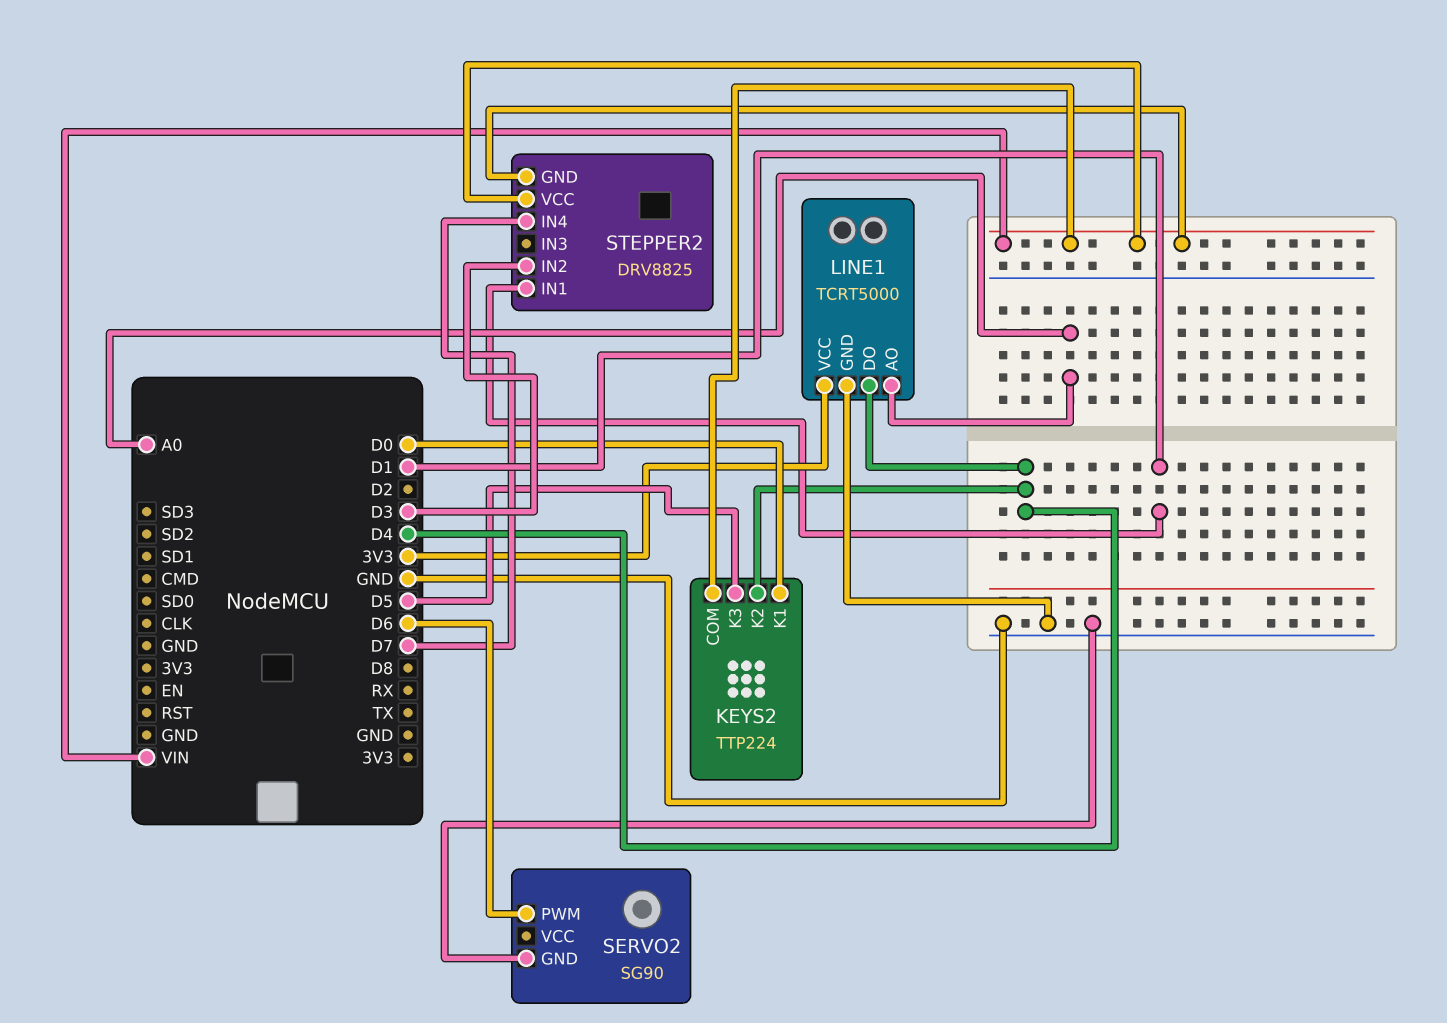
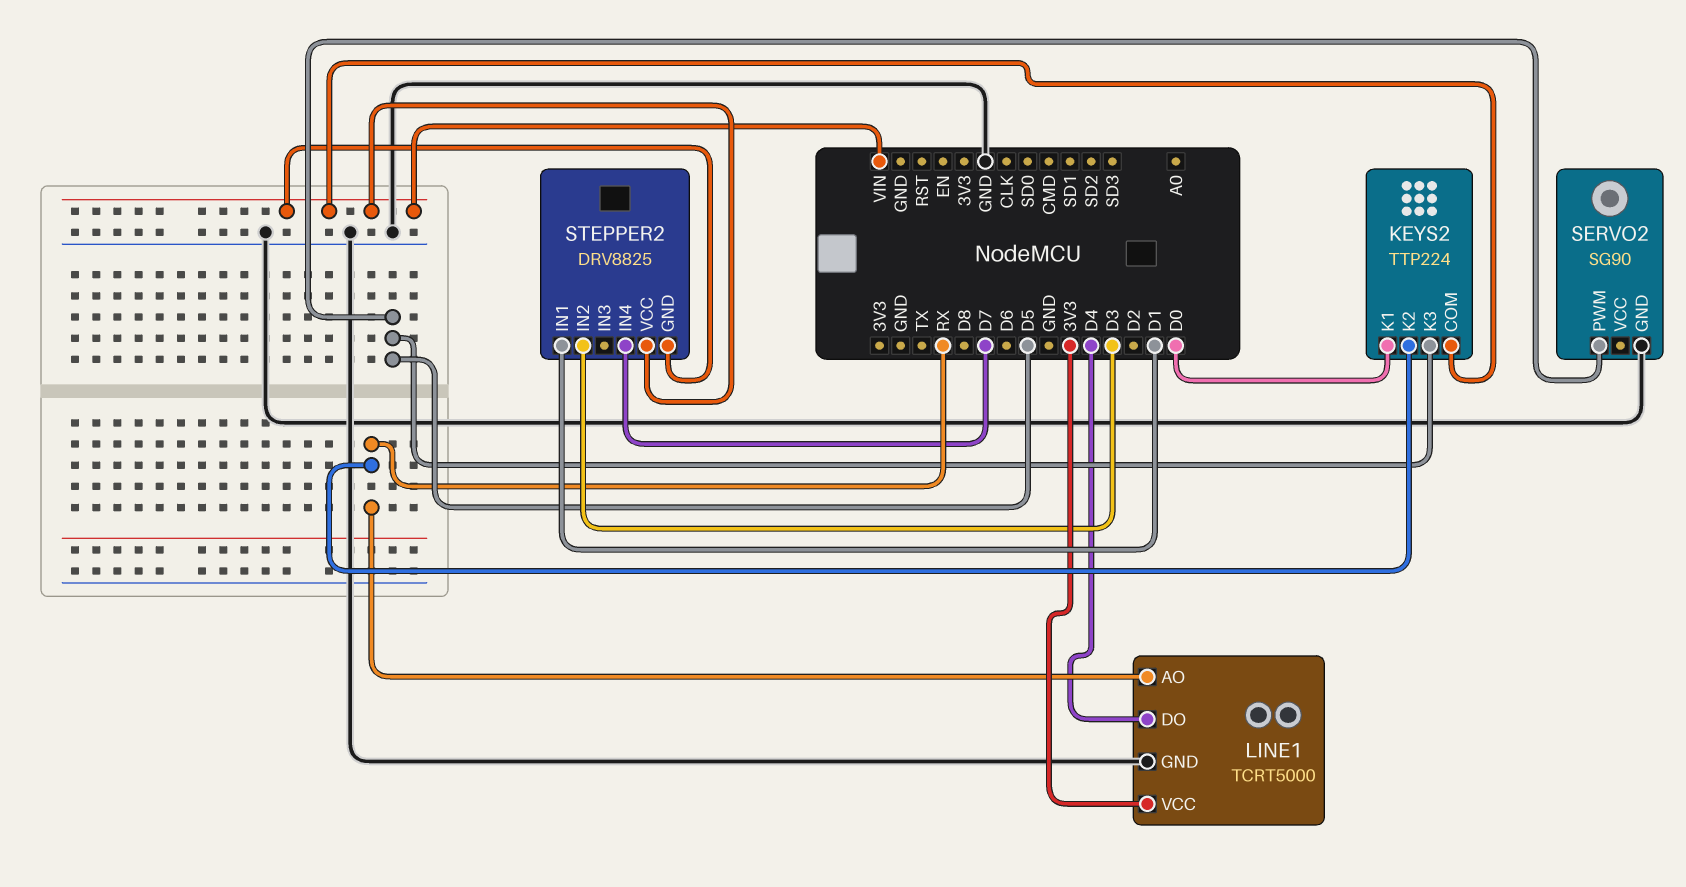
KEYS2 pin K2: D4 -> RX
LINE1 pin AO: A0 -> RX
SERVO2 pin PWM: D6 -> D5

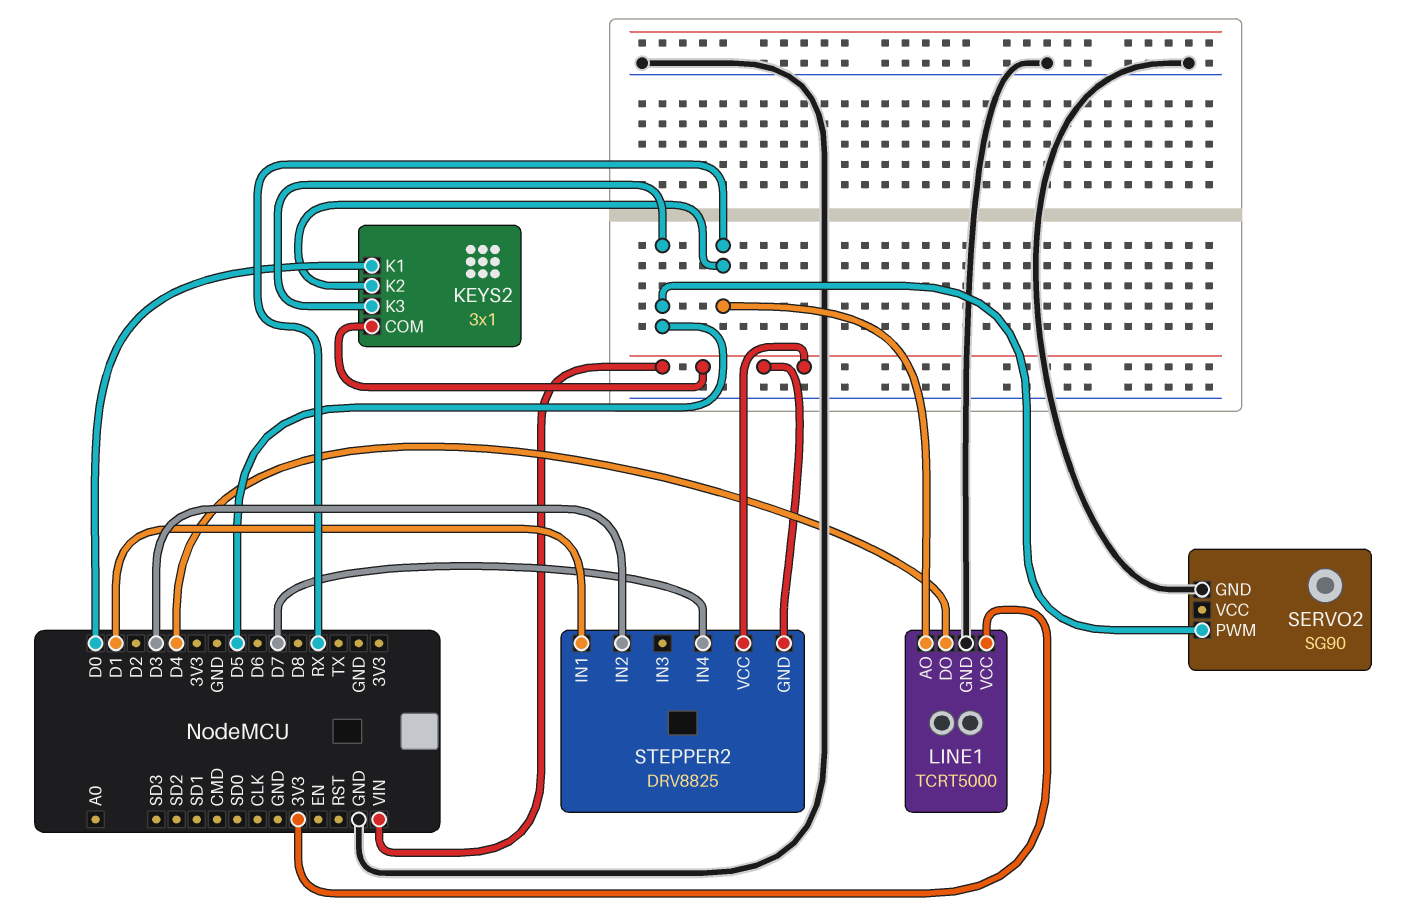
KEYS2: TTP224 -> 3x1

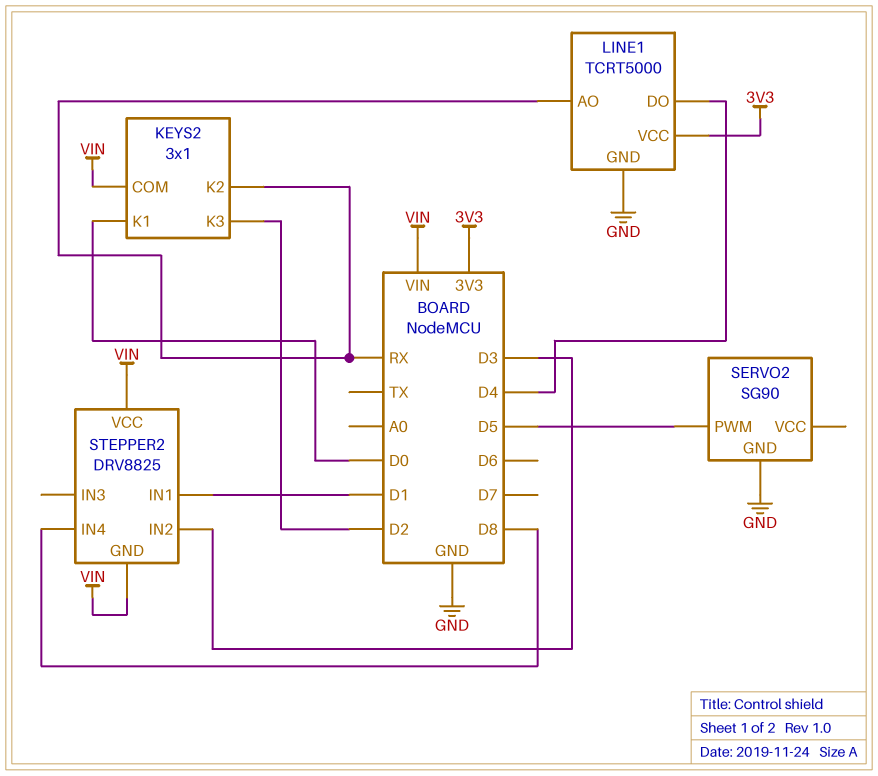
KEYS2 pin K3: D5 -> D2
STEPPER2 pin IN4: D7 -> D8

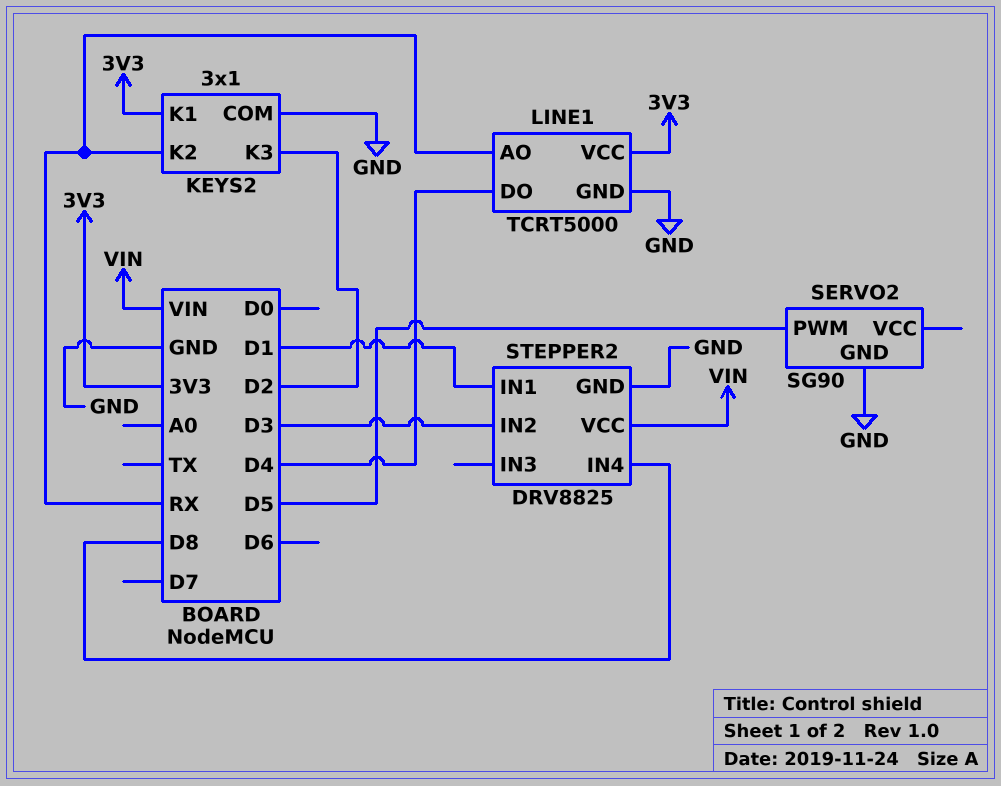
KEYS2 pin COM: VIN -> GND
KEYS2 pin K1: D0 -> 3V3
STEPPER2 pin GND: VIN -> GND

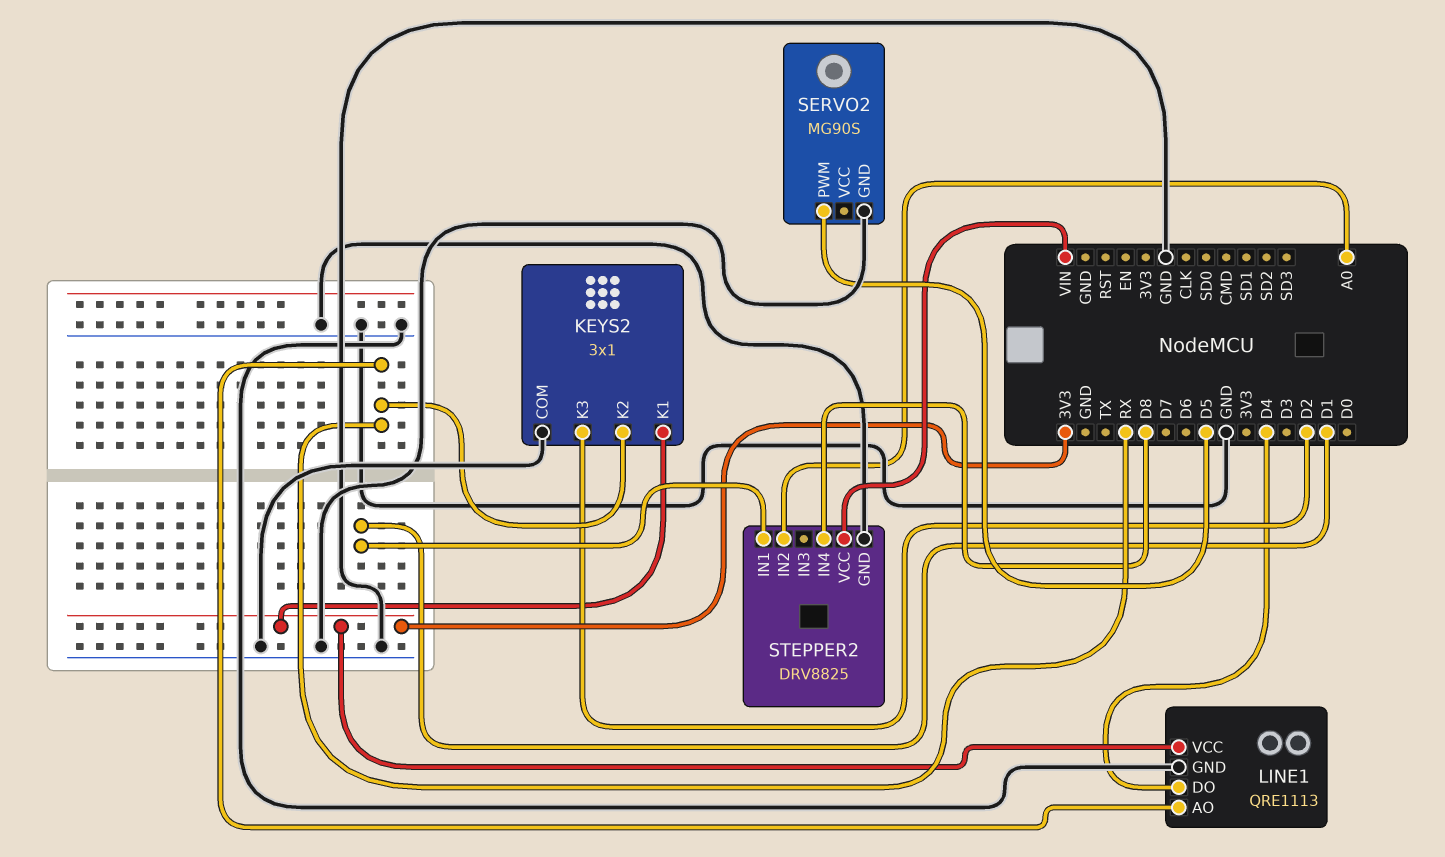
LINE1: TCRT5000 -> QRE1113
SERVO2: SG90 -> MG90S
STEPPER2 pin IN2: D3 -> A0

